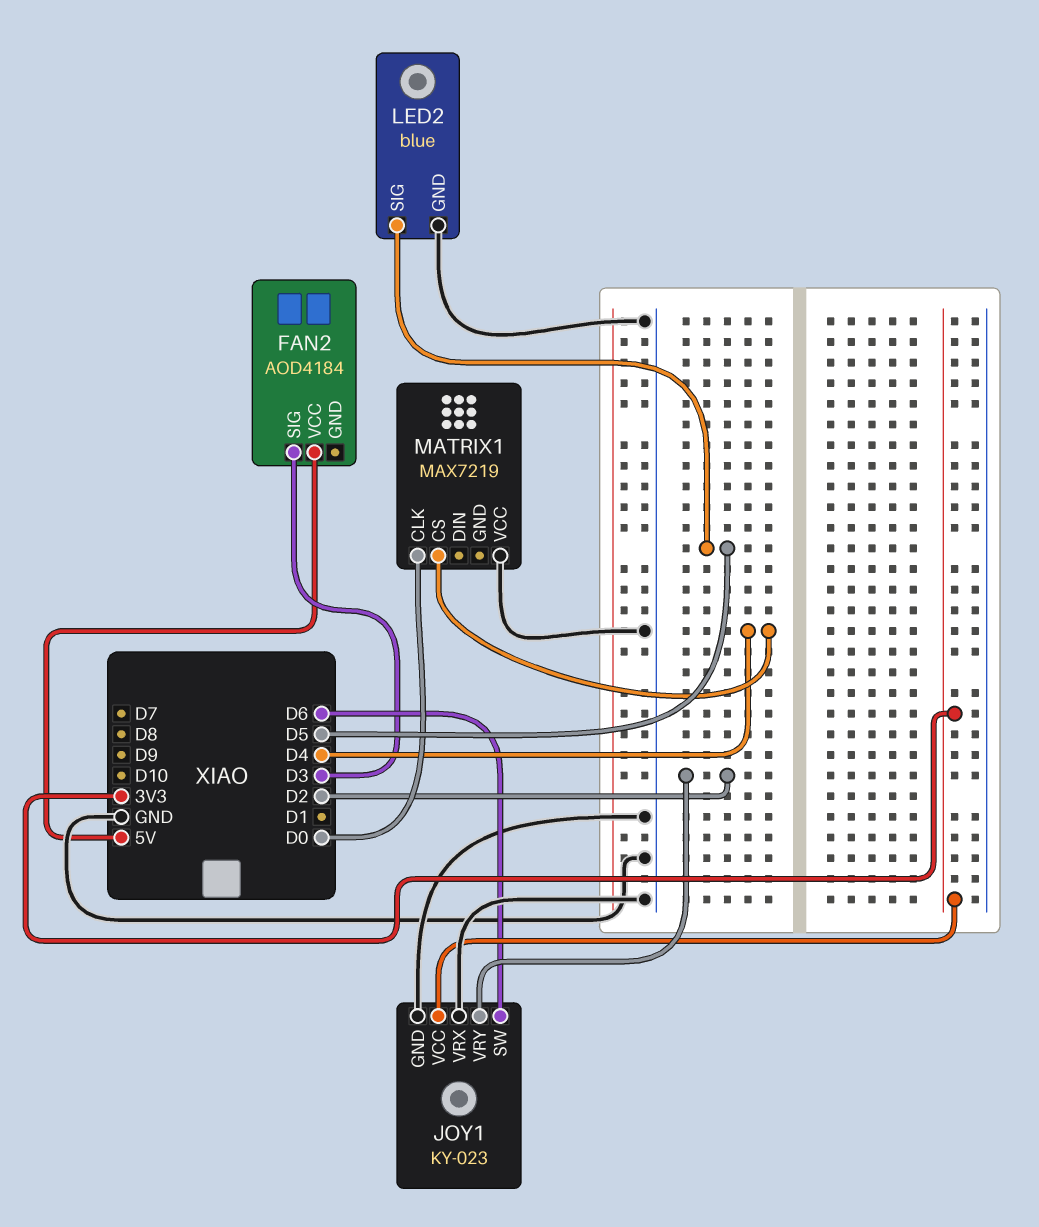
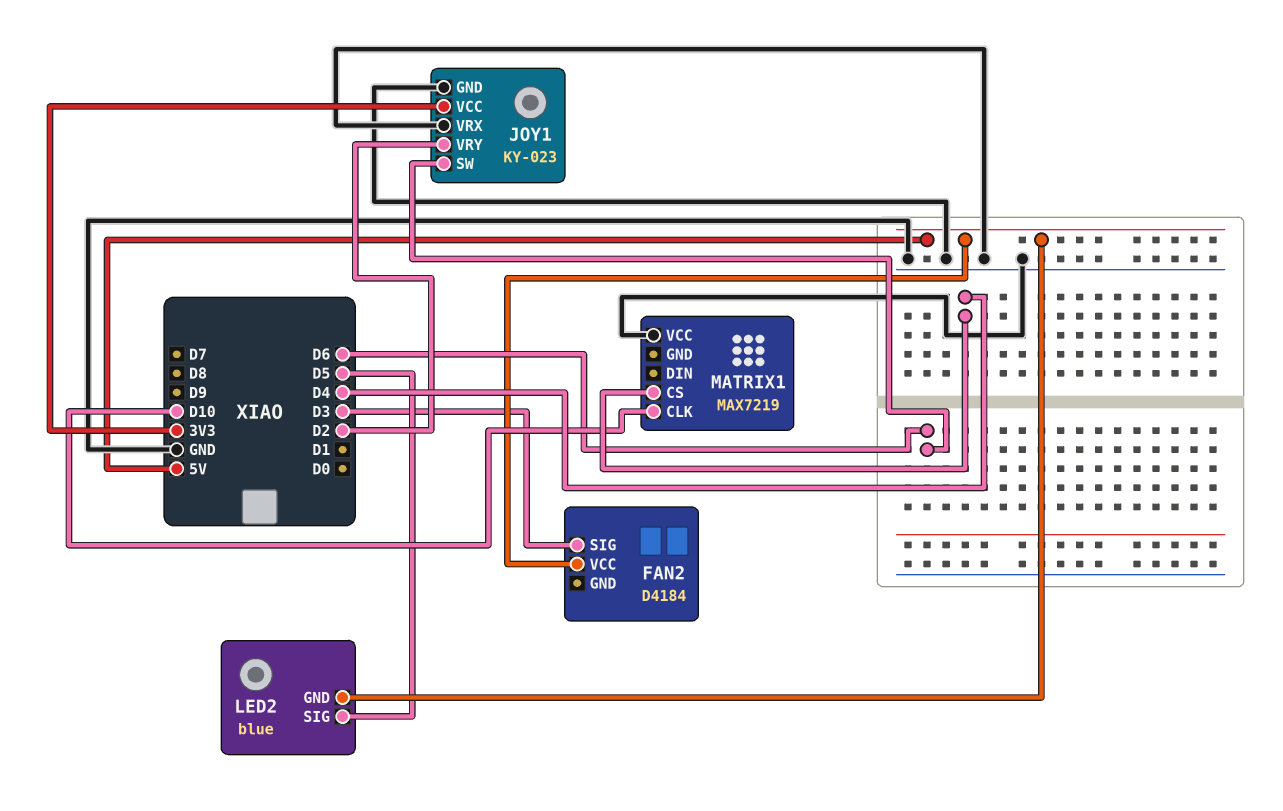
FAN2: AOD4184 -> D4184
LED2 pin GND: GND -> 5V
MATRIX1 pin CLK: D0 -> D10

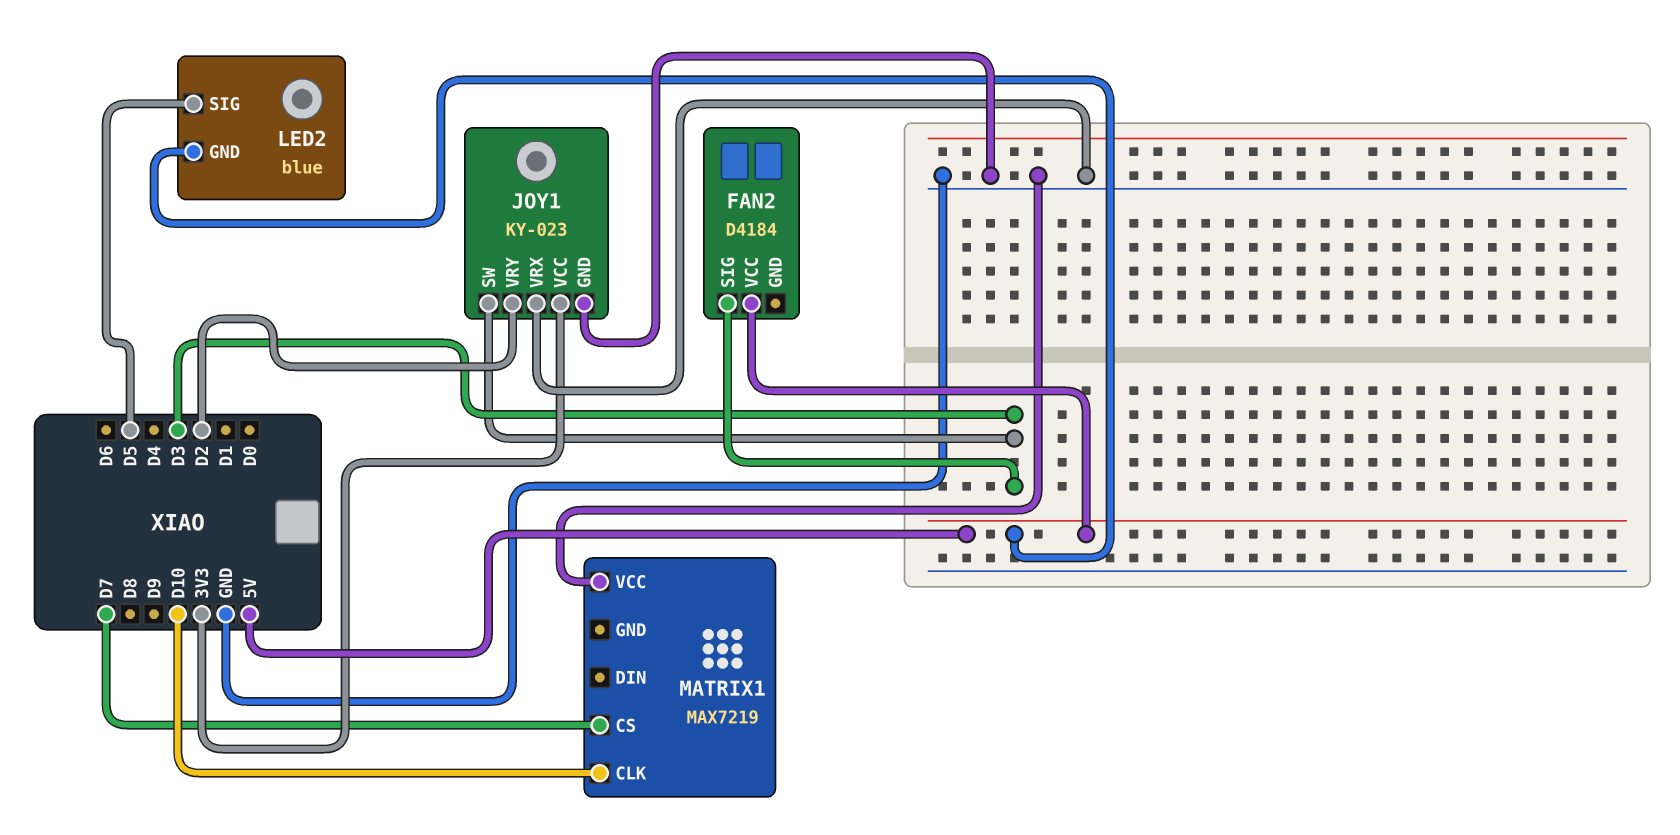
JOY1 pin SW: D6 -> D3
MATRIX1 pin CS: D4 -> D7

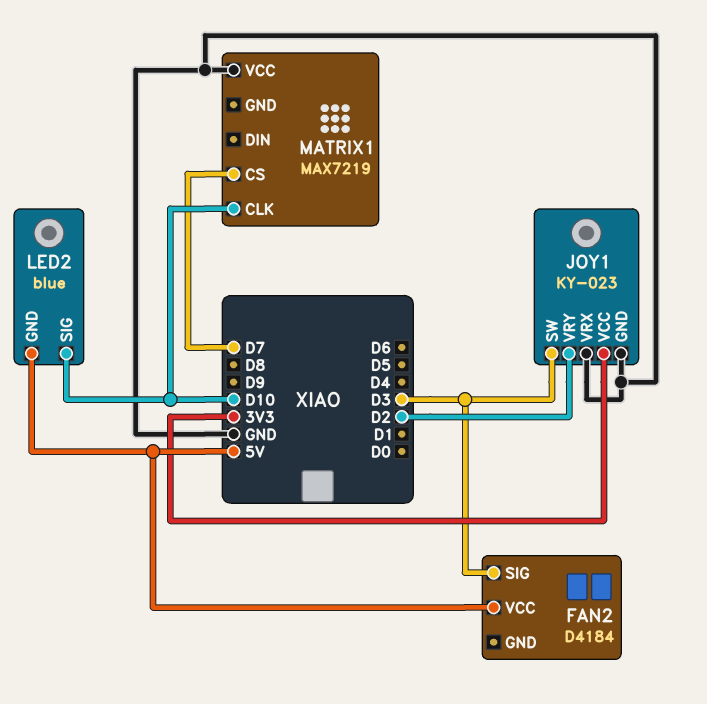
LED2 pin SIG: D5 -> D10

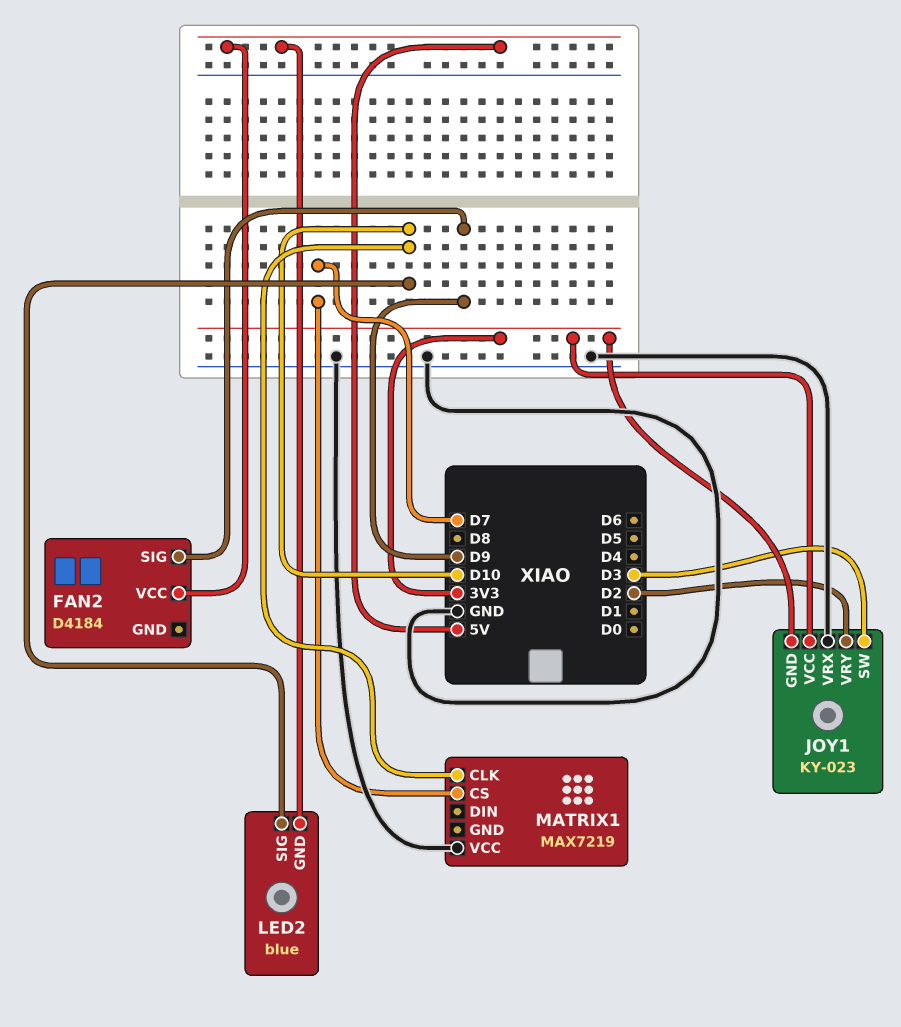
FAN2 pin SIG: D3 -> D9
JOY1 pin GND: GND -> 3V3

